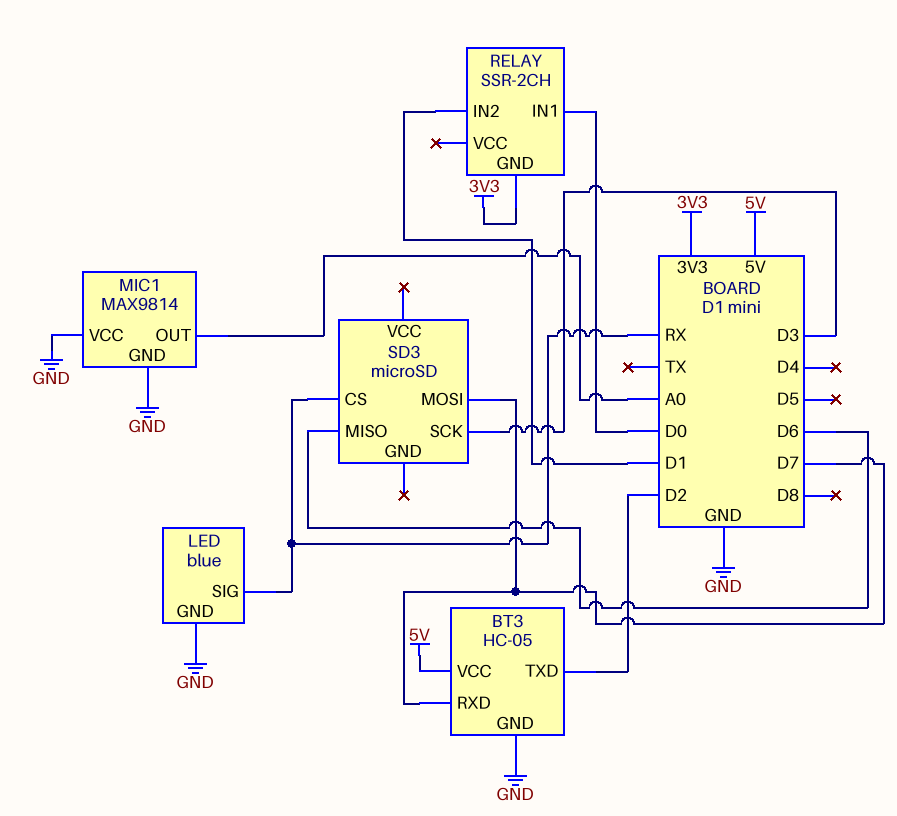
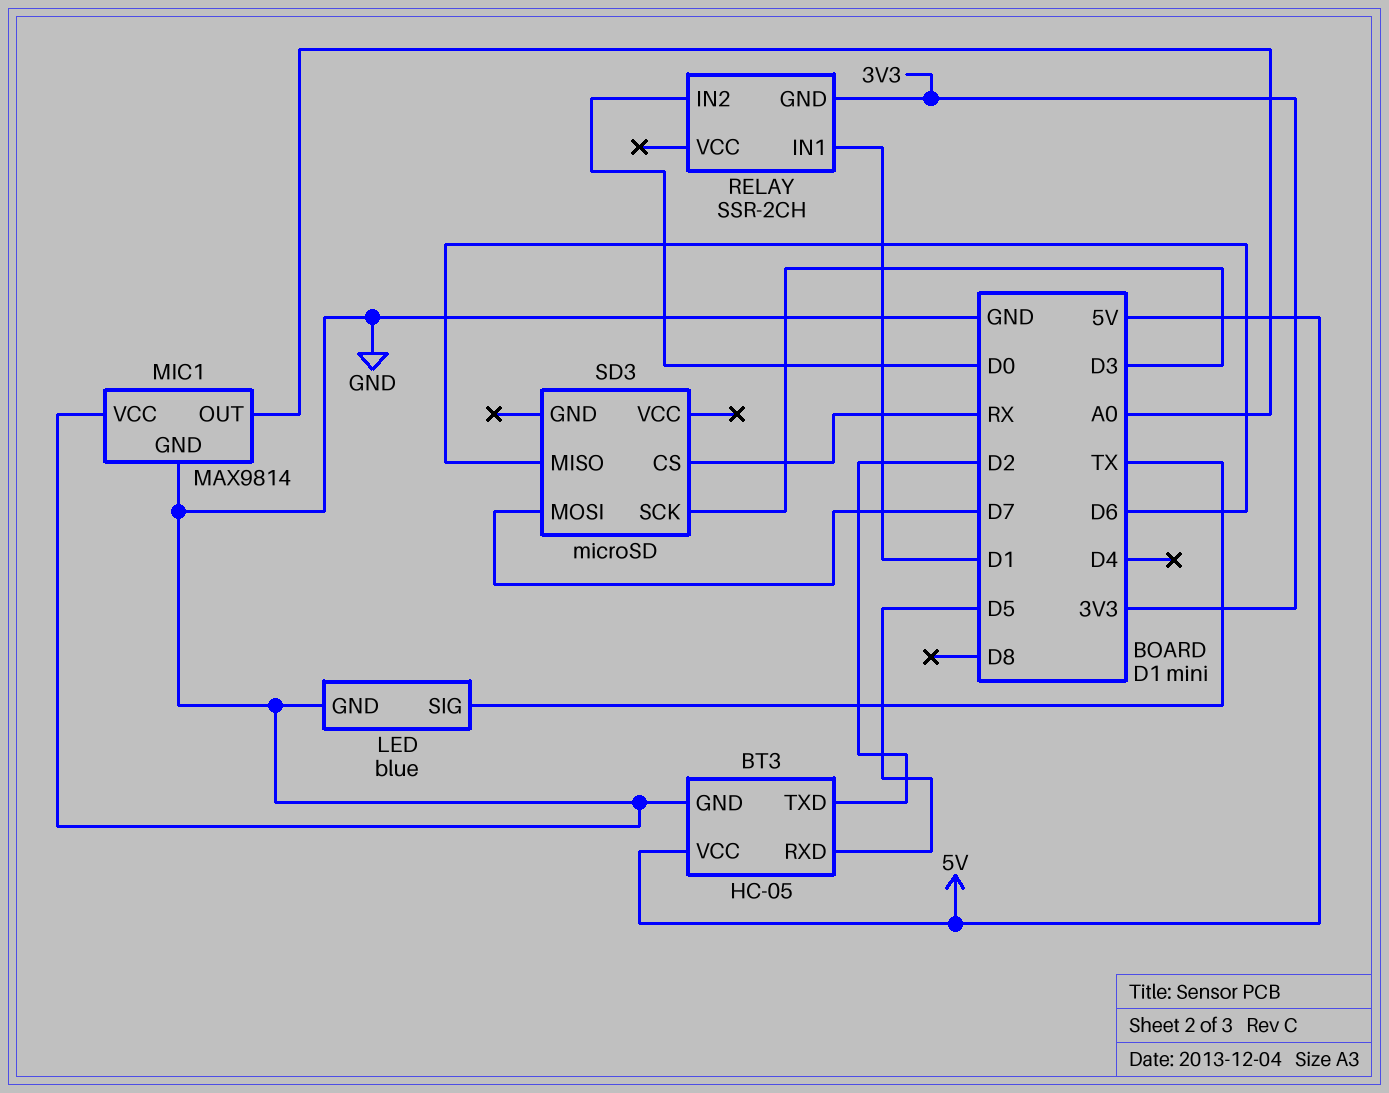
BT3 pin RXD: D7 -> D5
LED pin SIG: RX -> TX
RELAY pin IN1: D0 -> D1
RELAY pin IN2: D1 -> D0

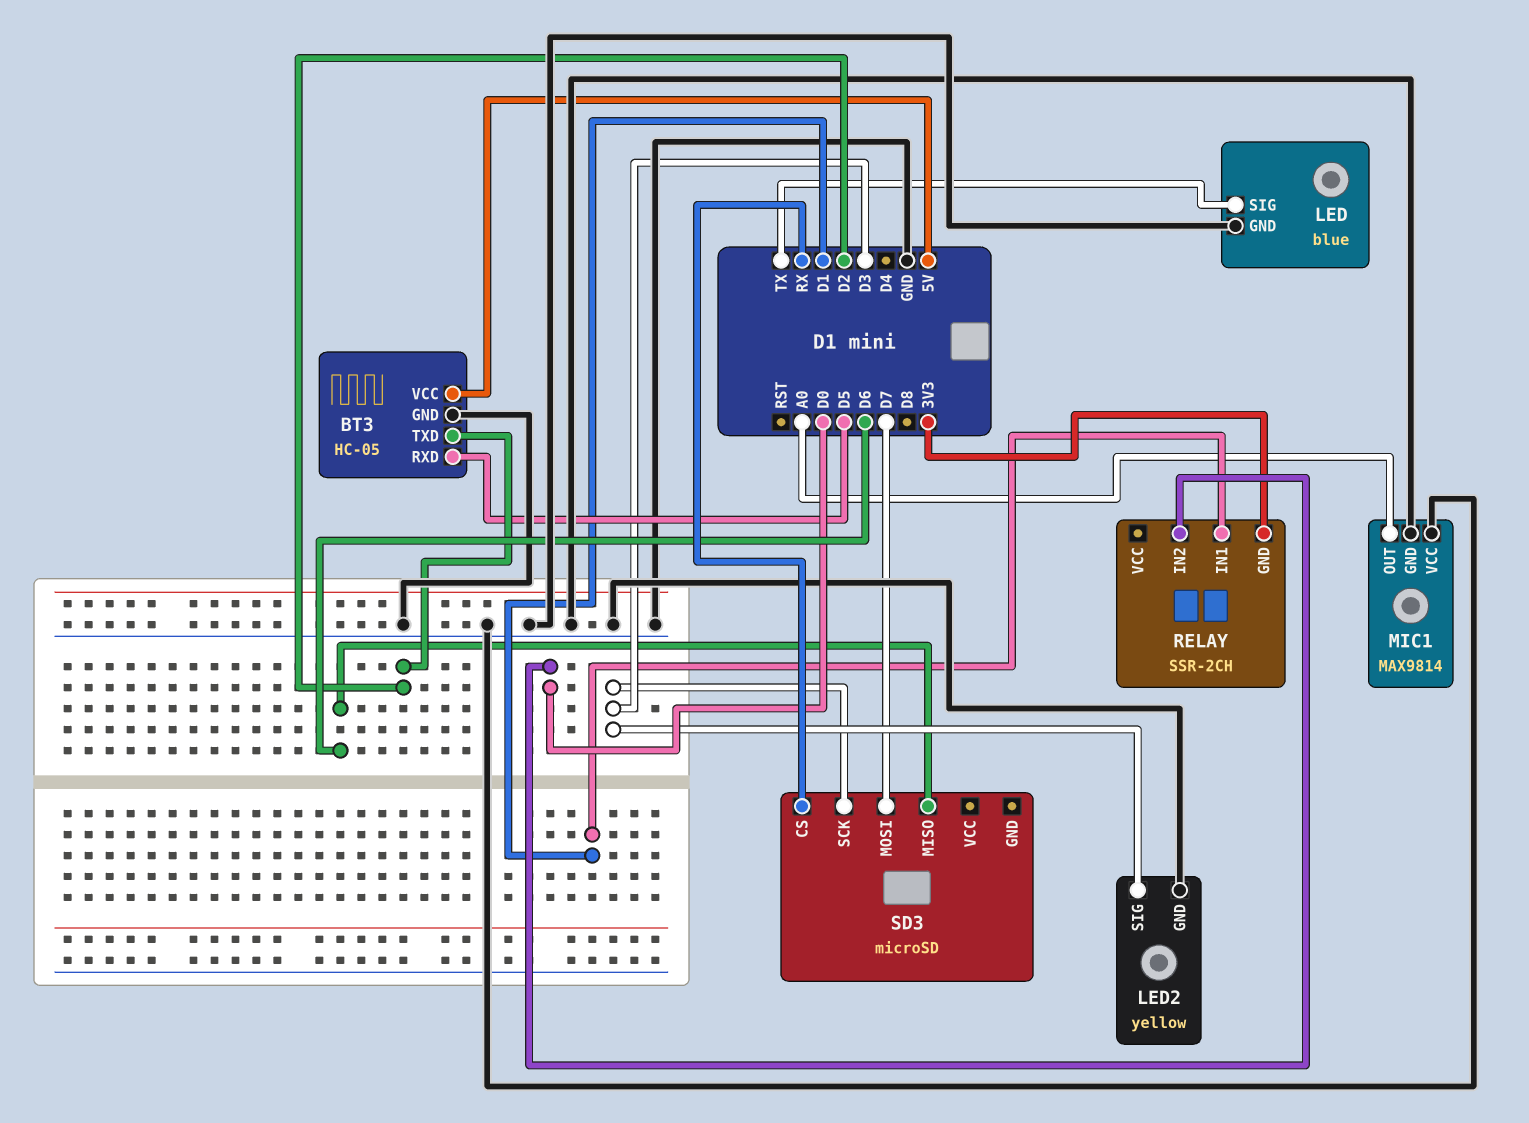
LED2: none -> yellow
LED2 pin GND: none -> GND
LED2 pin SIG: none -> D3

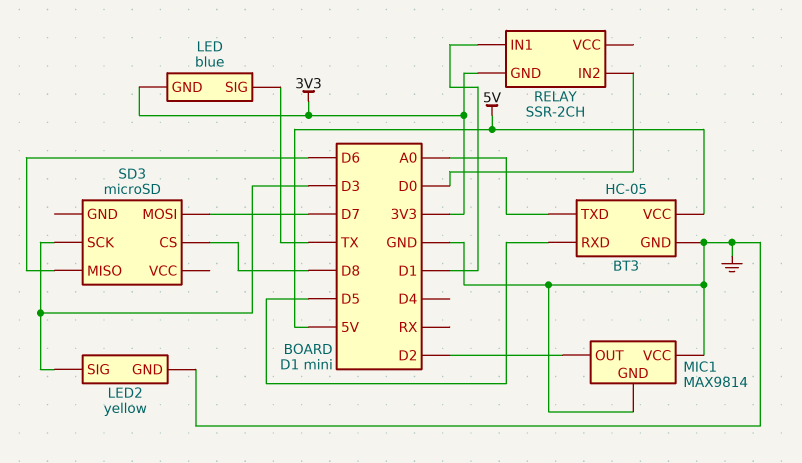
BT3 pin TXD: D2 -> A0
LED pin GND: GND -> 3V3
MIC1 pin OUT: A0 -> D2
SD3 pin CS: RX -> D8

